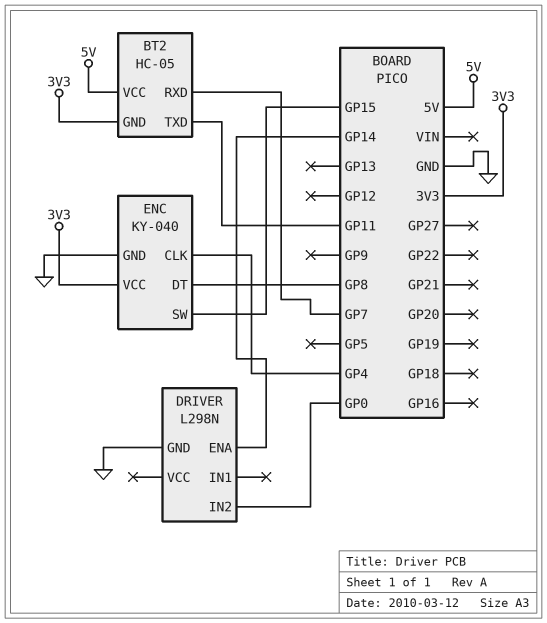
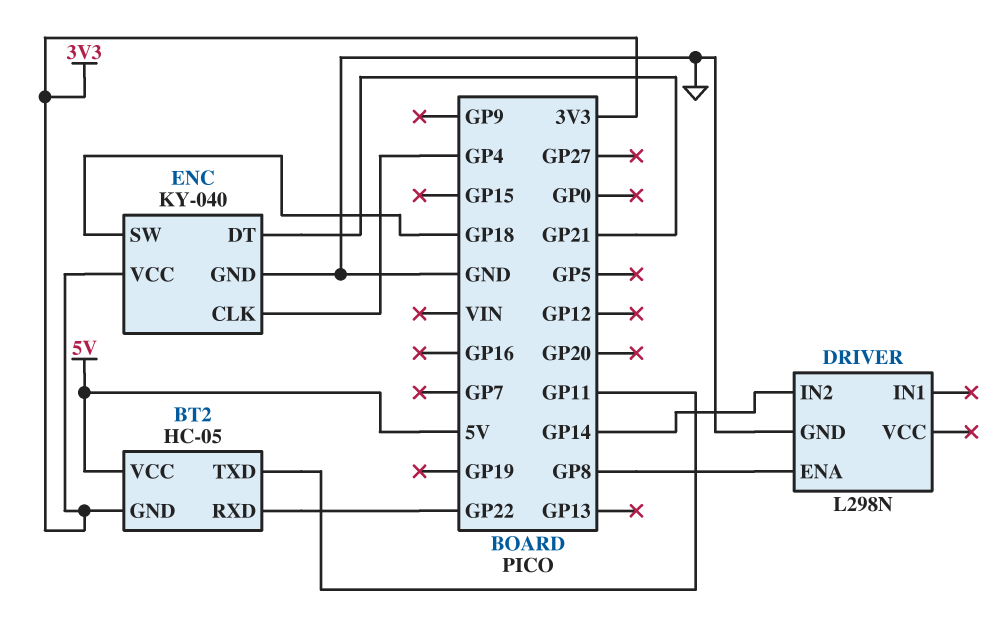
BT2 pin RXD: GP7 -> GP22
DRIVER pin ENA: GP14 -> GP8
DRIVER pin IN2: GP0 -> GP14
ENC pin DT: GP8 -> GP21
ENC pin SW: GP15 -> GP18

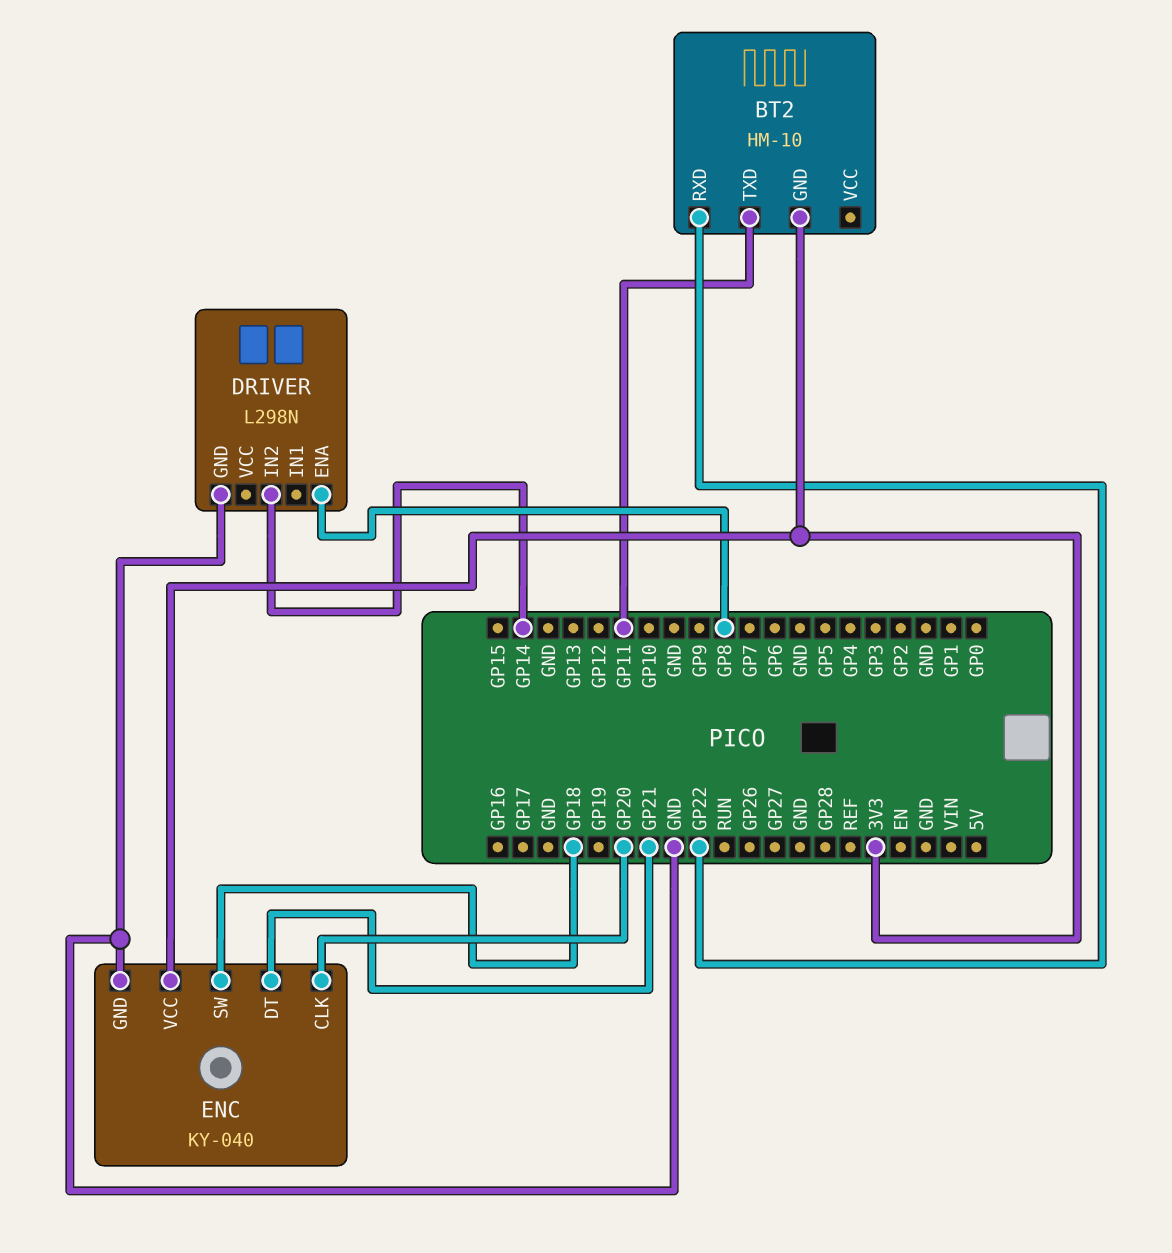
BT2: HC-05 -> HM-10
BT2 pin VCC: 5V -> none
ENC pin CLK: GP4 -> GP20

